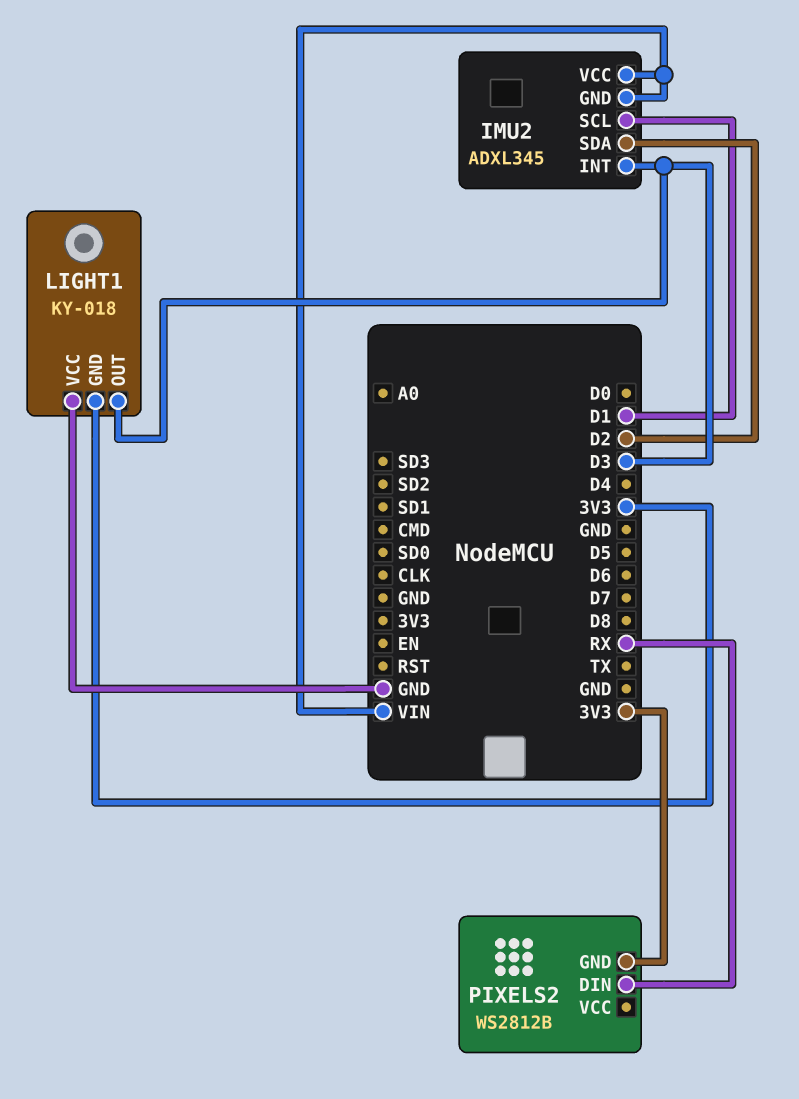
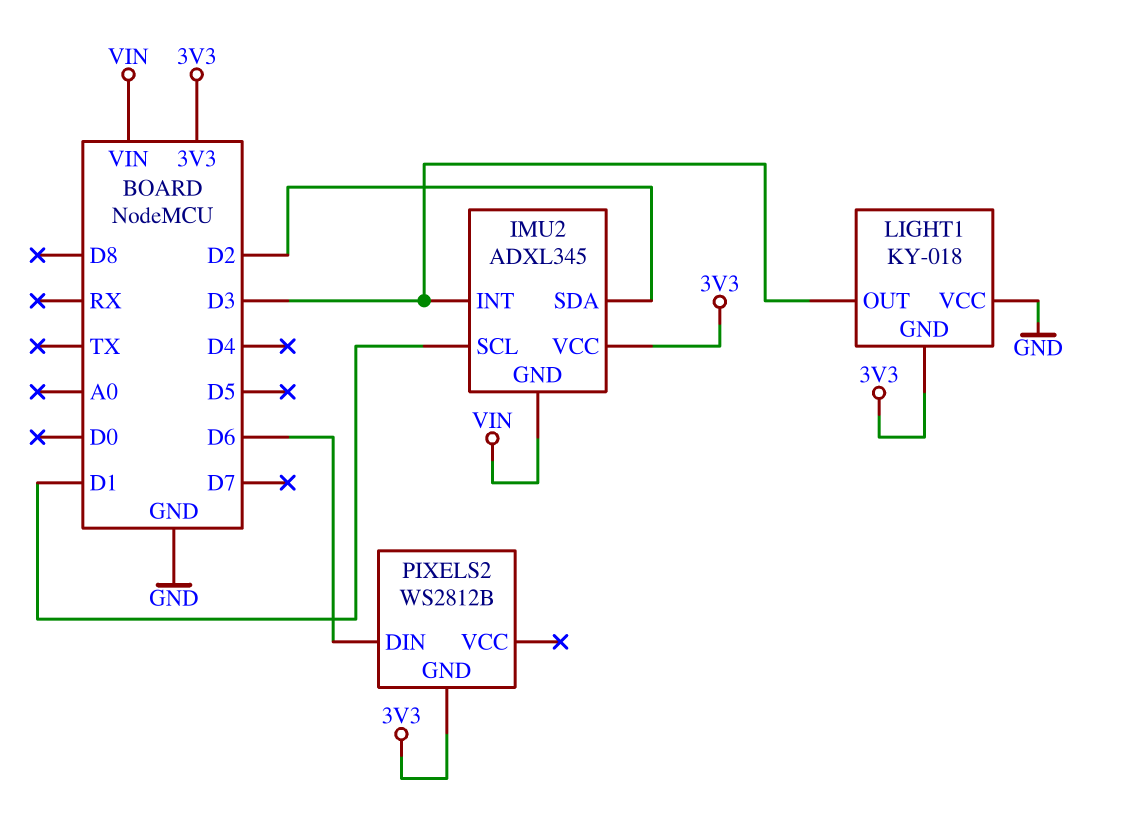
IMU2 pin VCC: VIN -> 3V3
PIXELS2 pin DIN: RX -> D6

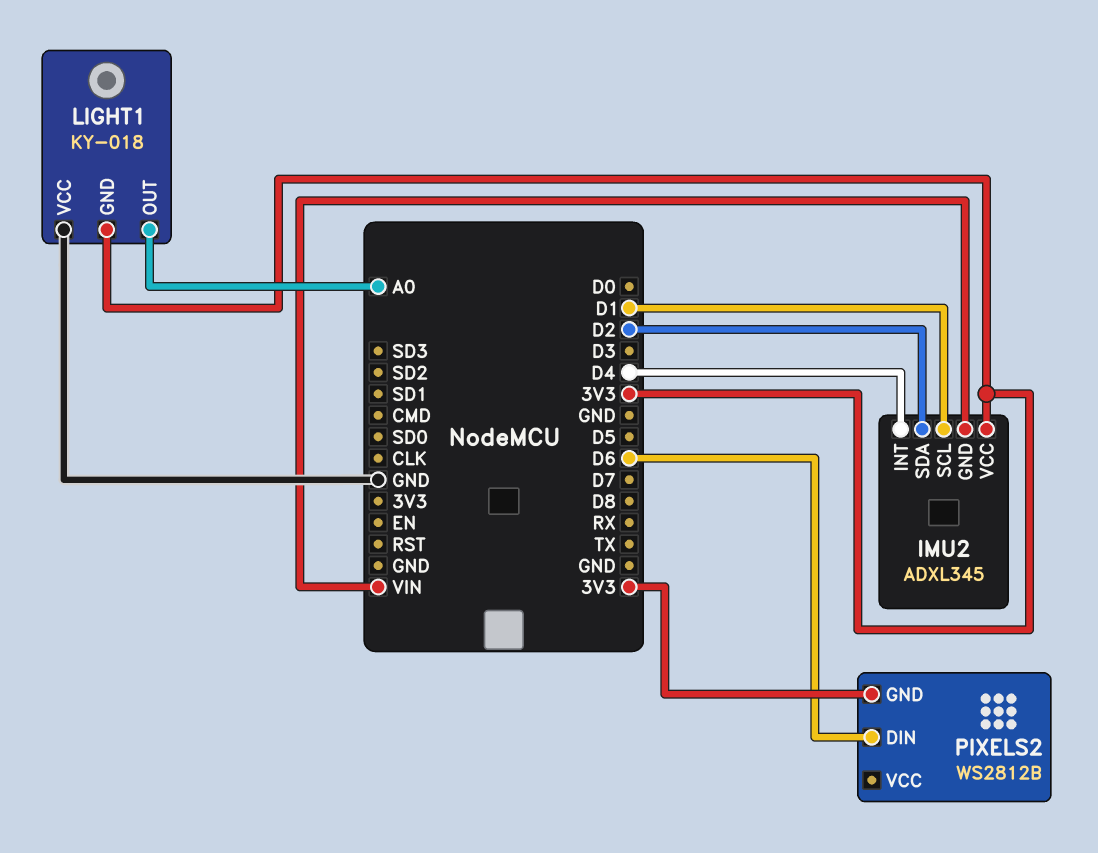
IMU2 pin INT: D3 -> D4
LIGHT1 pin OUT: D3 -> A0

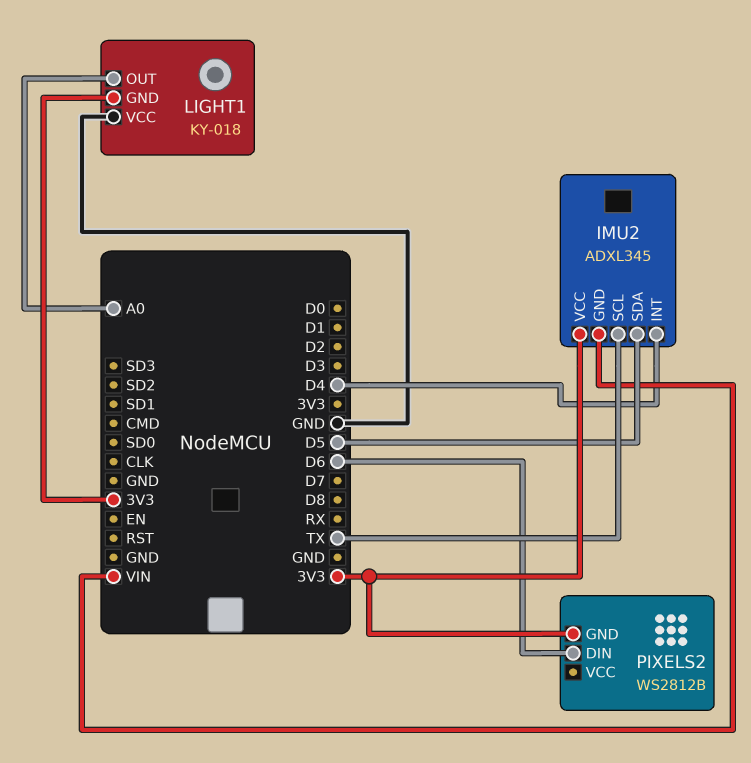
IMU2 pin SCL: D1 -> TX
IMU2 pin SDA: D2 -> D5

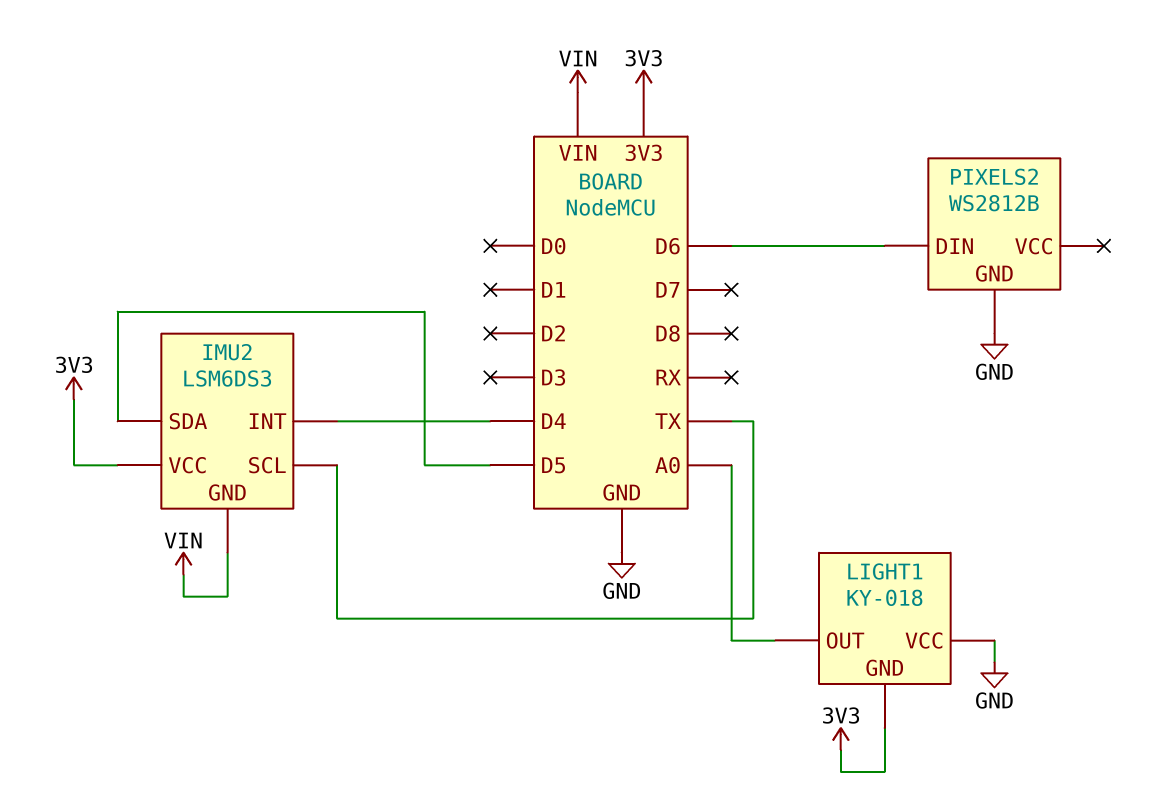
IMU2: ADXL345 -> LSM6DS3
PIXELS2 pin GND: 3V3 -> GND

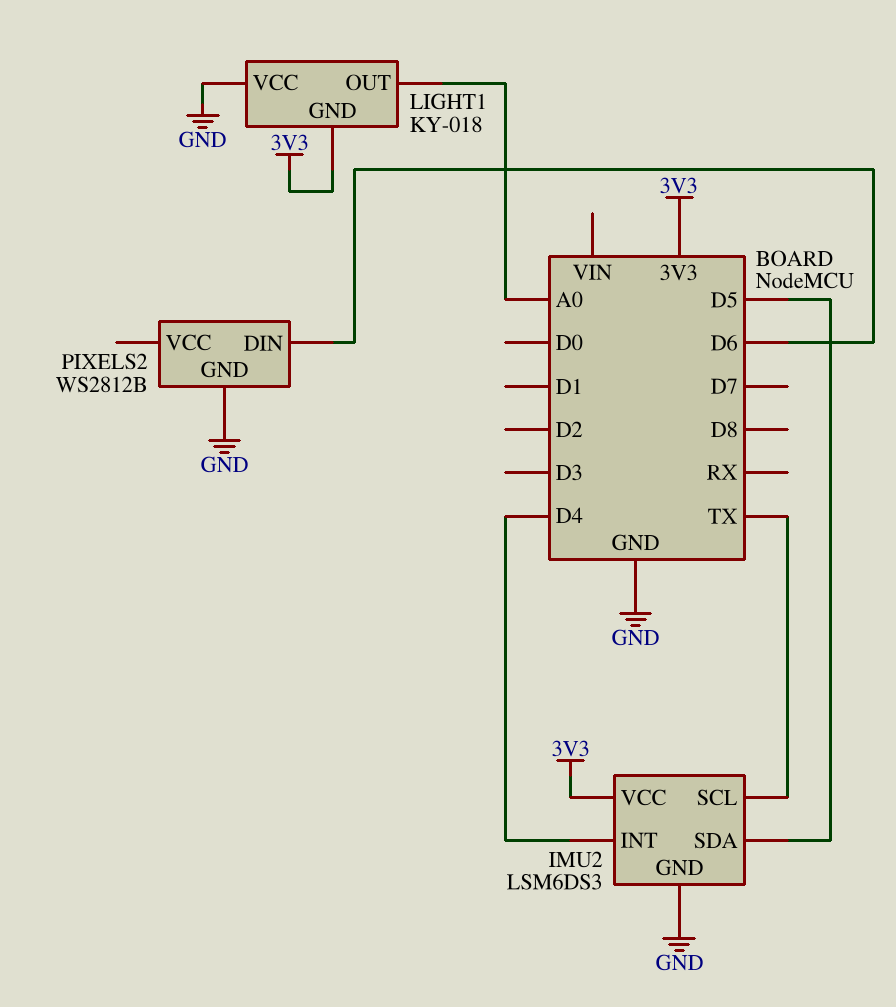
IMU2 pin GND: VIN -> GND

